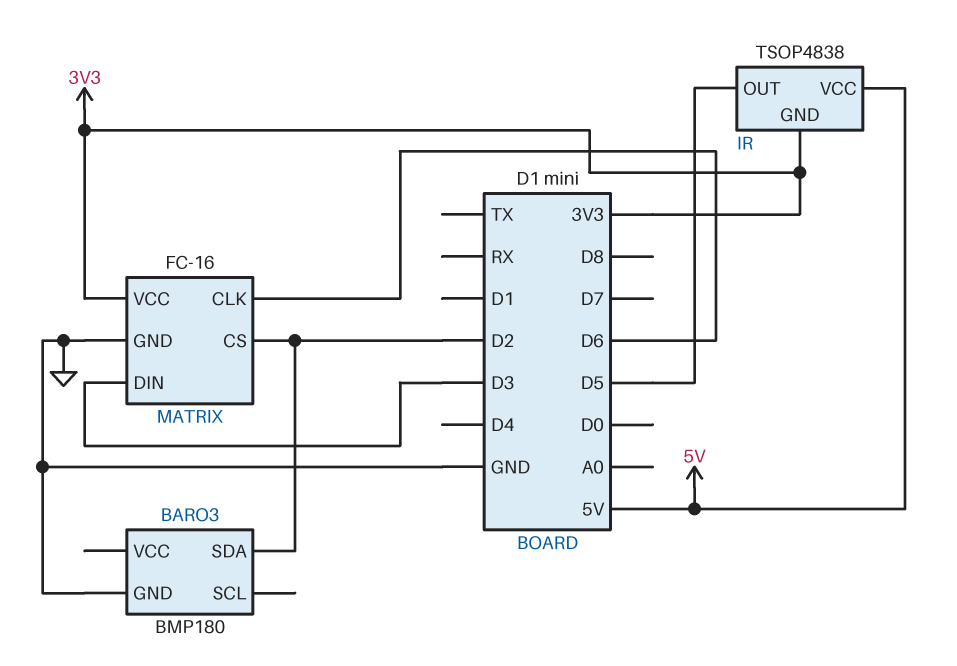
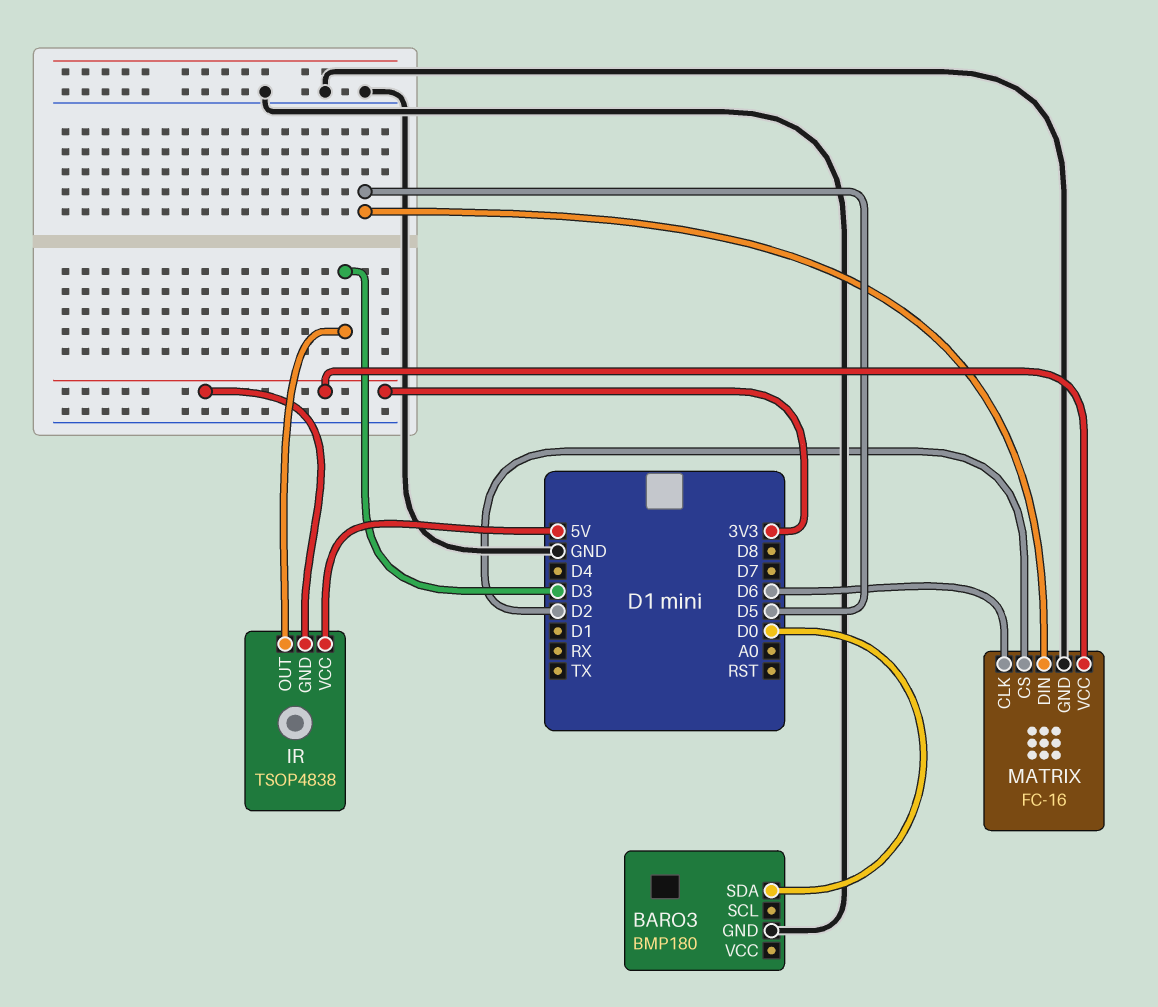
BARO3 pin SDA: D2 -> D0
IR pin OUT: D5 -> D3
MATRIX pin DIN: D3 -> D5

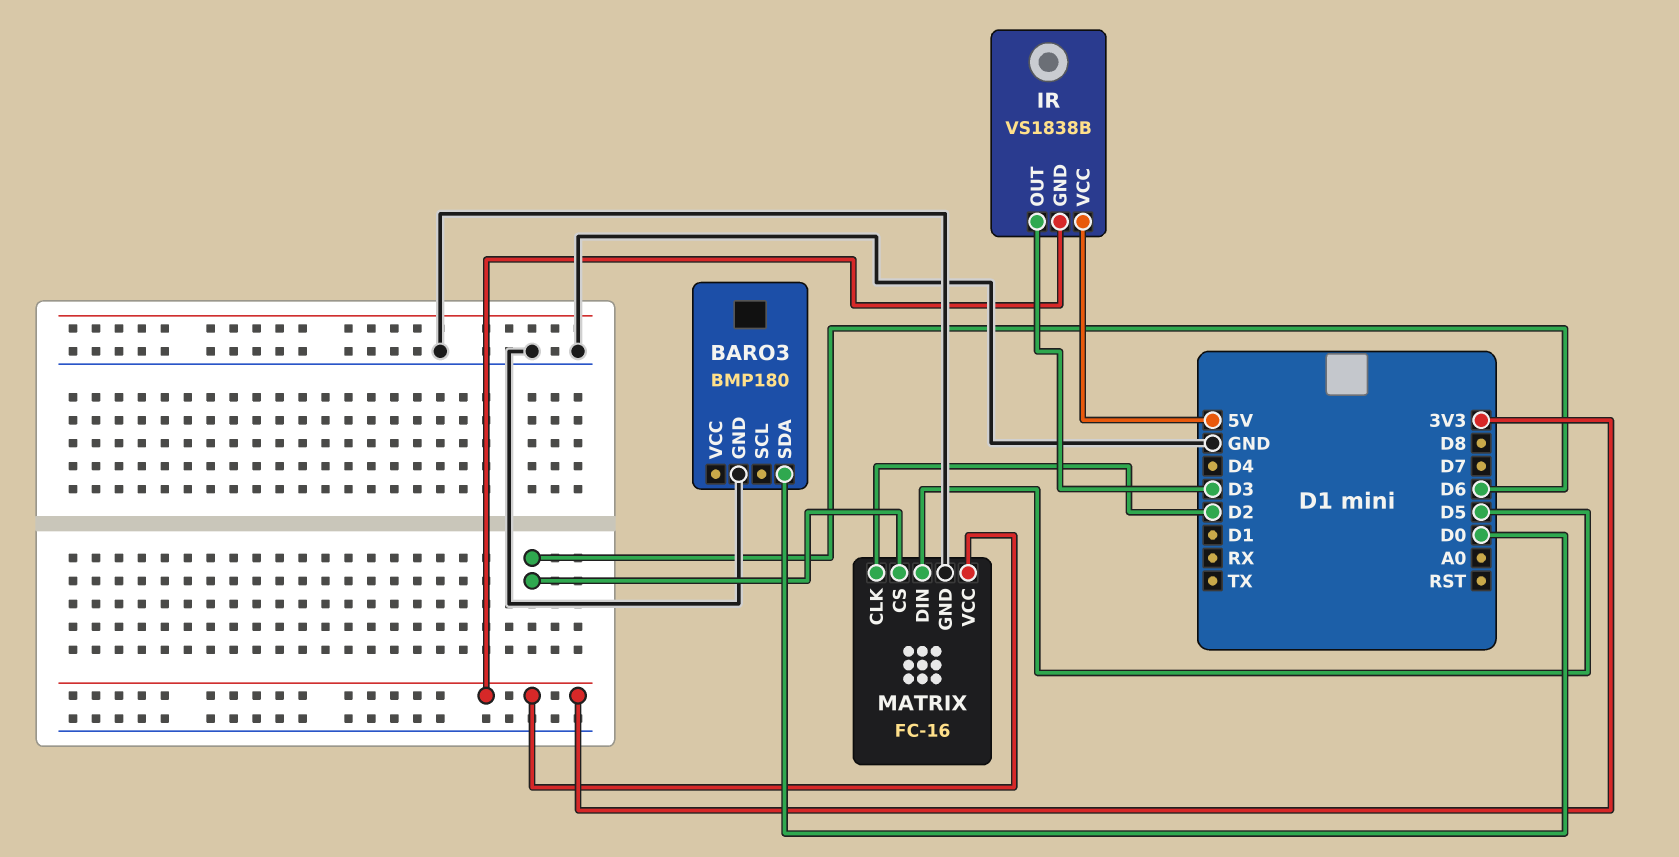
IR: TSOP4838 -> VS1838B
MATRIX pin CLK: D6 -> D2
MATRIX pin CS: D2 -> D6

